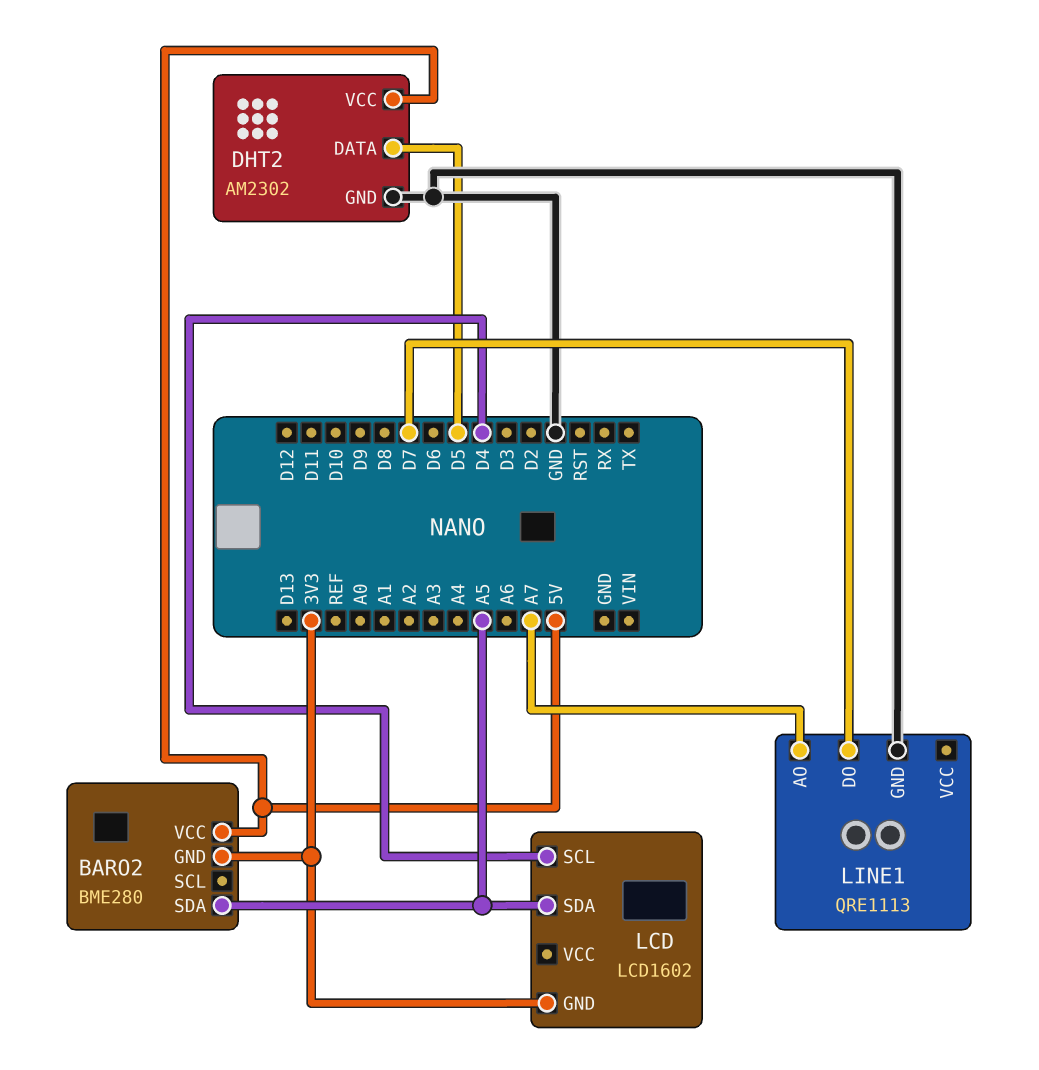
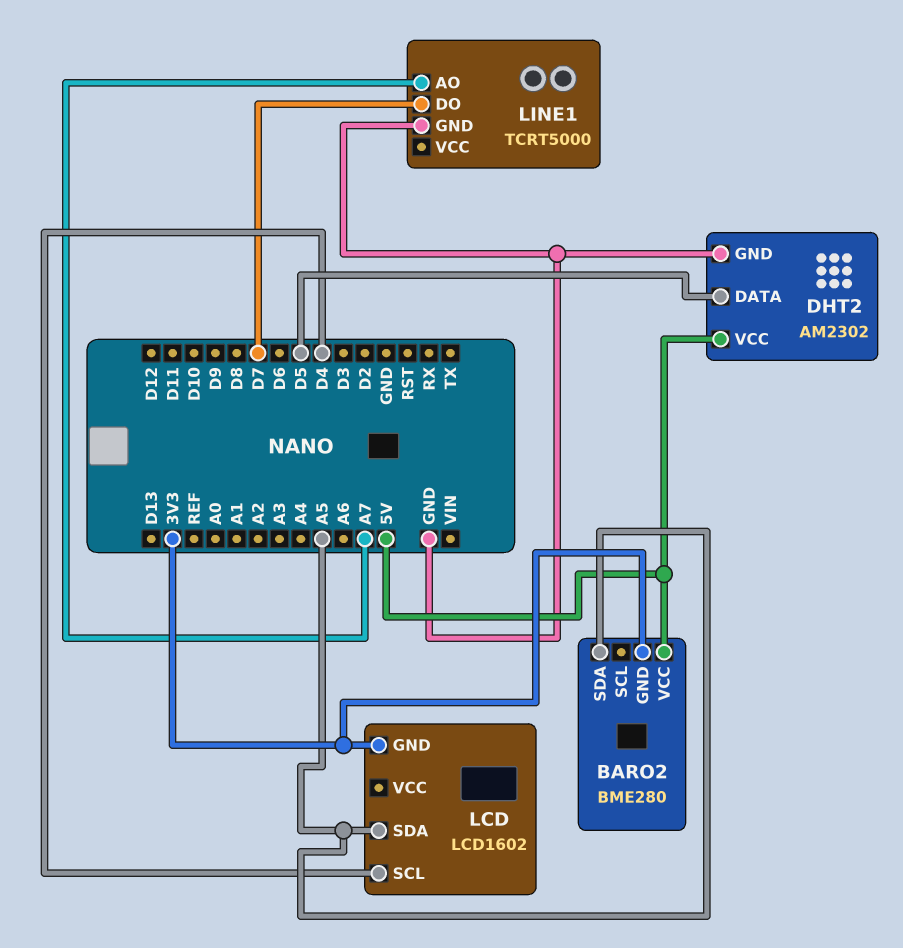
LINE1: QRE1113 -> TCRT5000

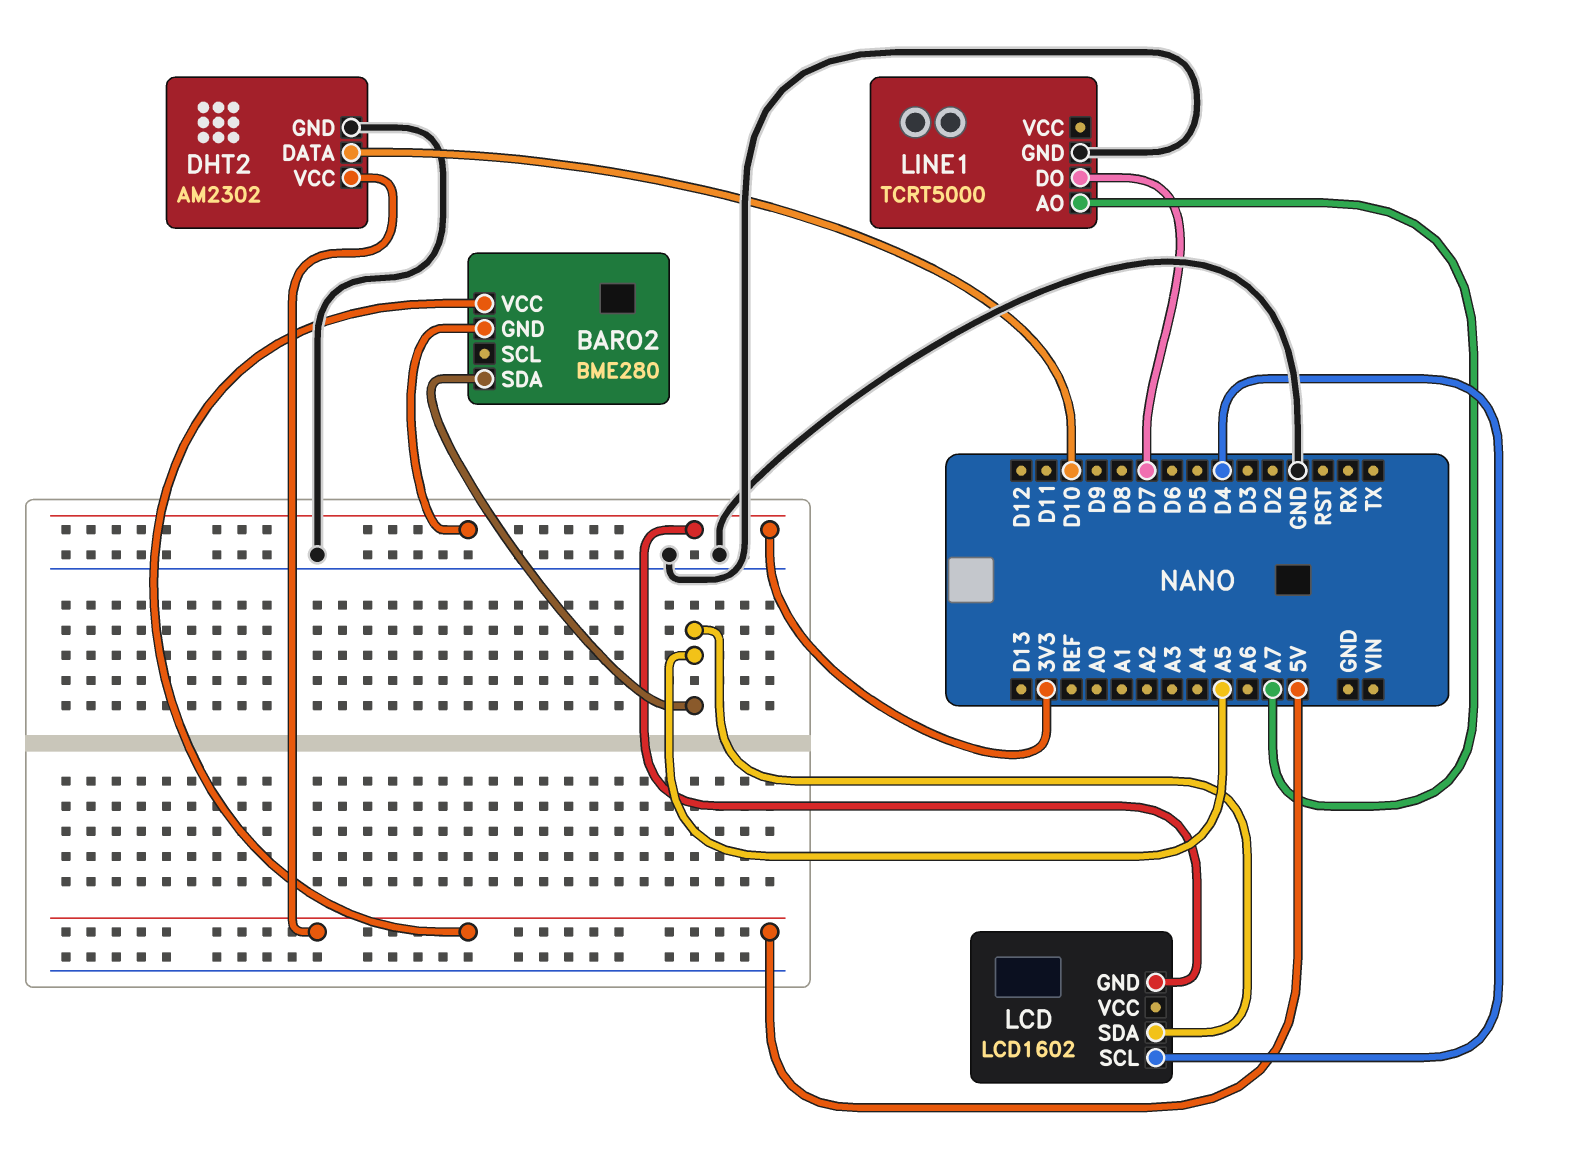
DHT2 pin DATA: D5 -> D10

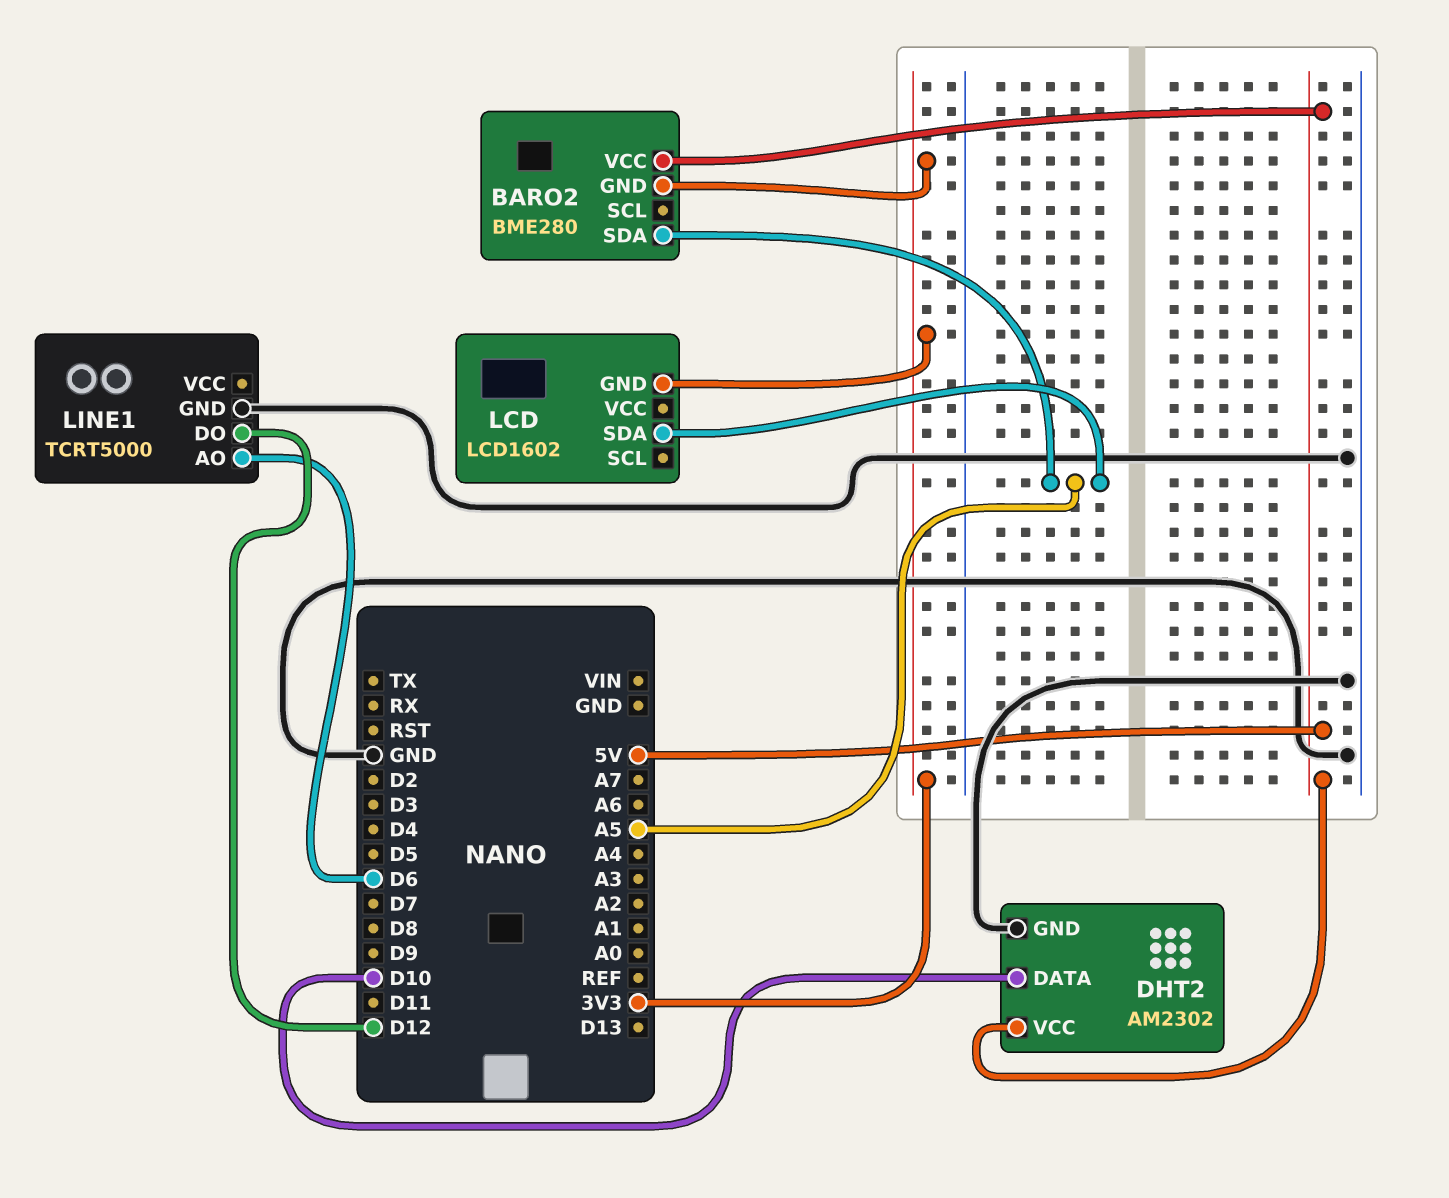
LCD pin SCL: D4 -> none
LINE1 pin AO: A7 -> D6
LINE1 pin DO: D7 -> D12

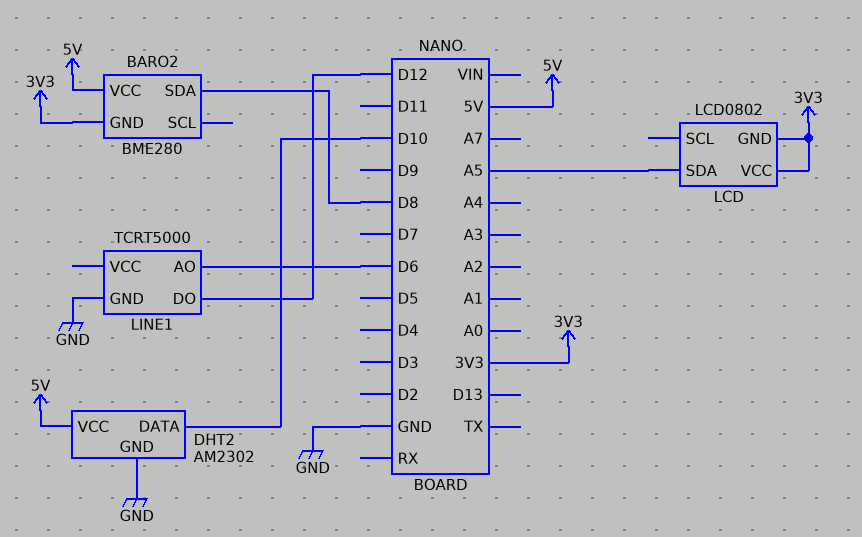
BARO2 pin SDA: A5 -> D8
LCD: LCD1602 -> LCD0802
LCD pin VCC: none -> 3V3

